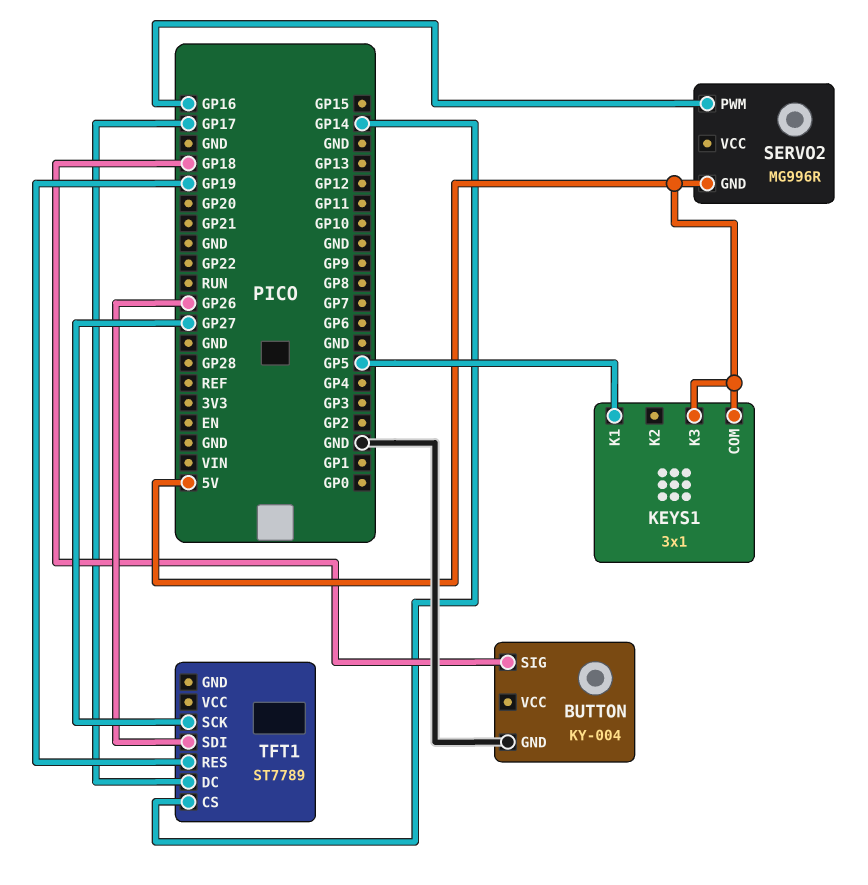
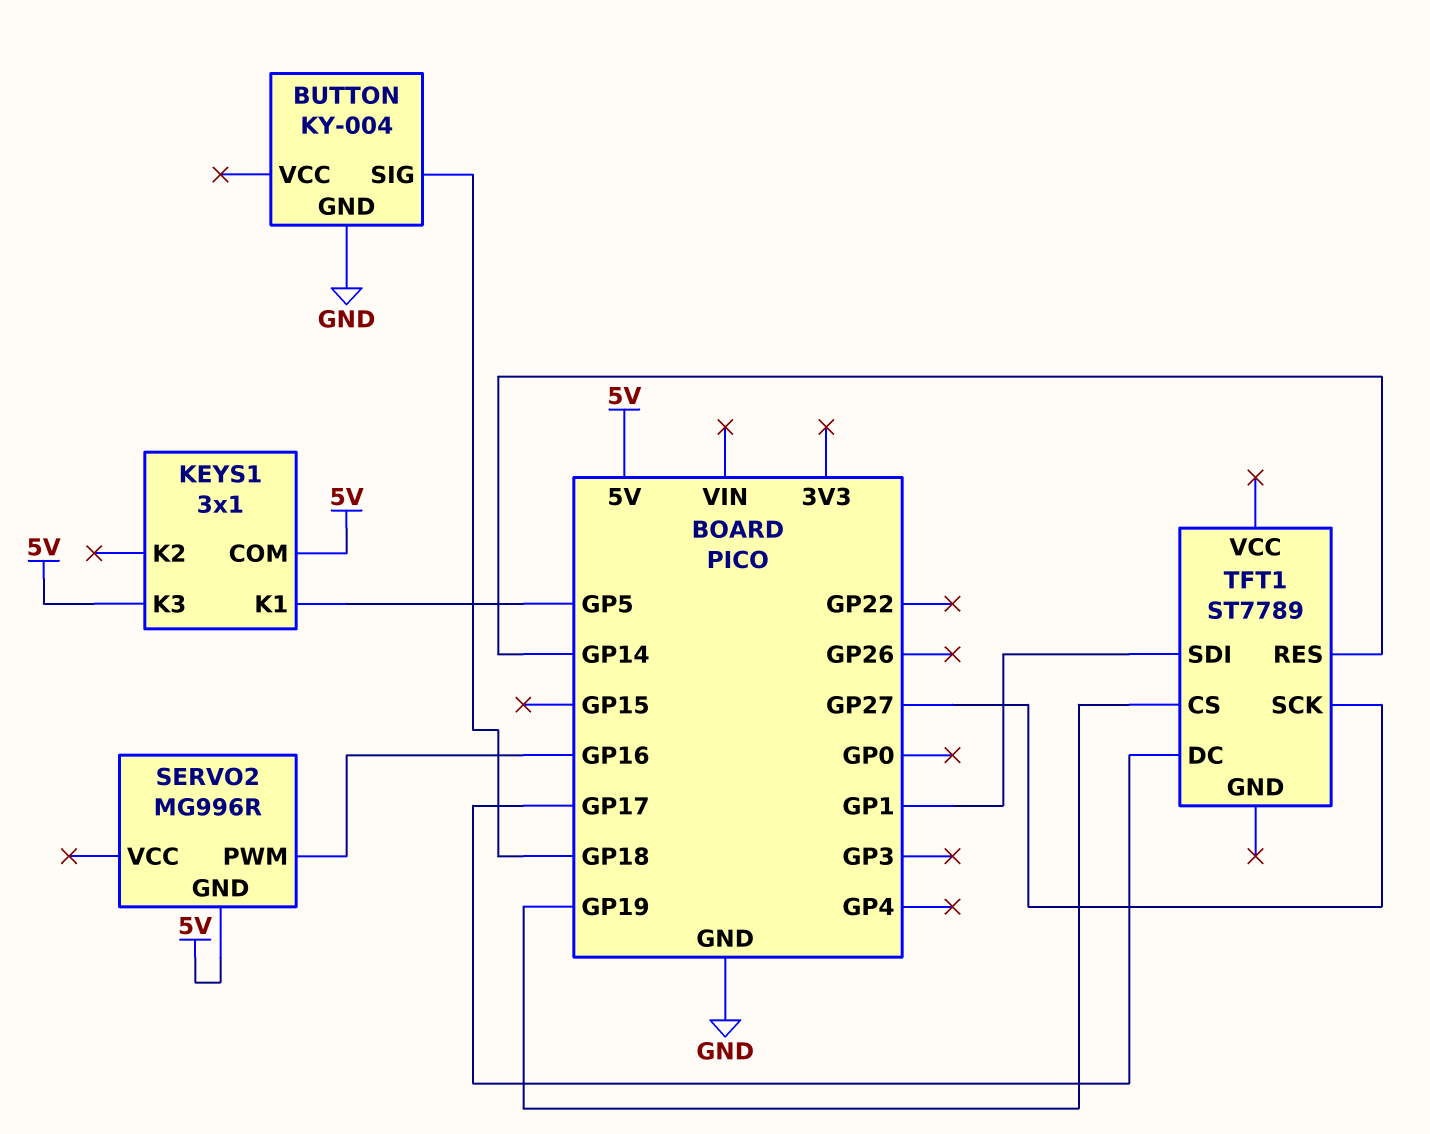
TFT1 pin CS: GP14 -> GP19
TFT1 pin RES: GP19 -> GP14
TFT1 pin SDI: GP26 -> GP1

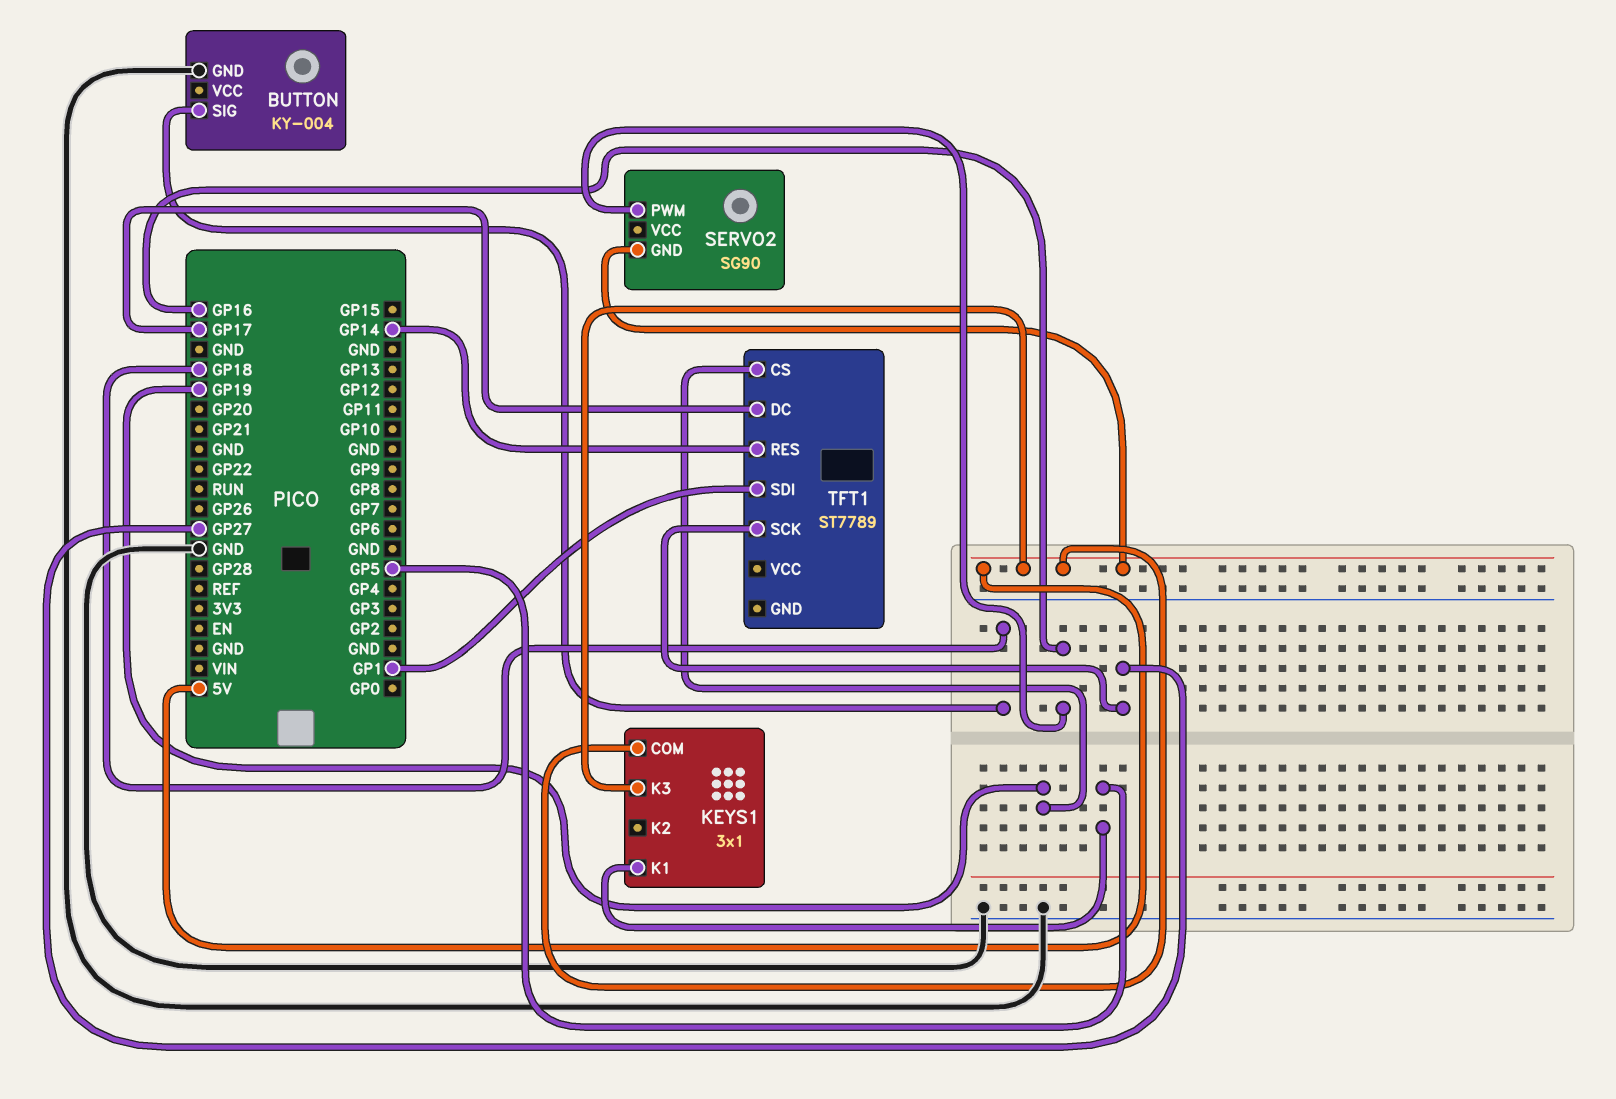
SERVO2: MG996R -> SG90

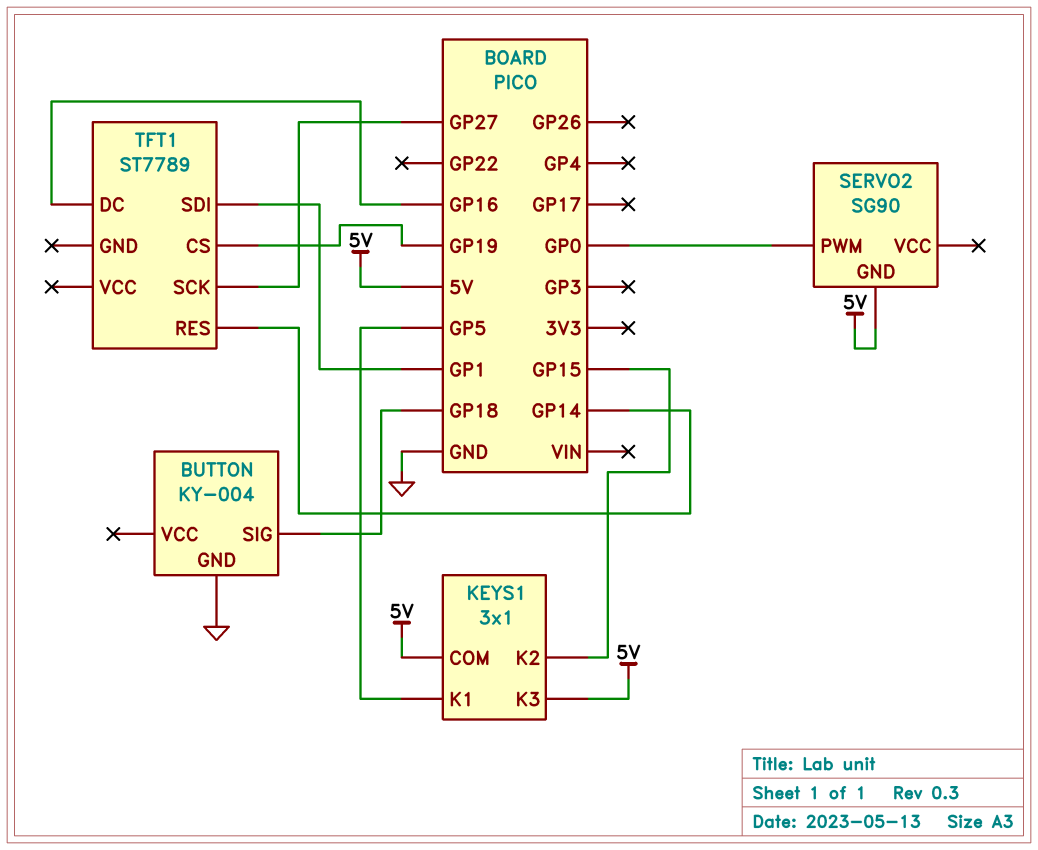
KEYS1 pin K2: none -> GP15
SERVO2 pin PWM: GP16 -> GP0
TFT1 pin DC: GP17 -> GP16

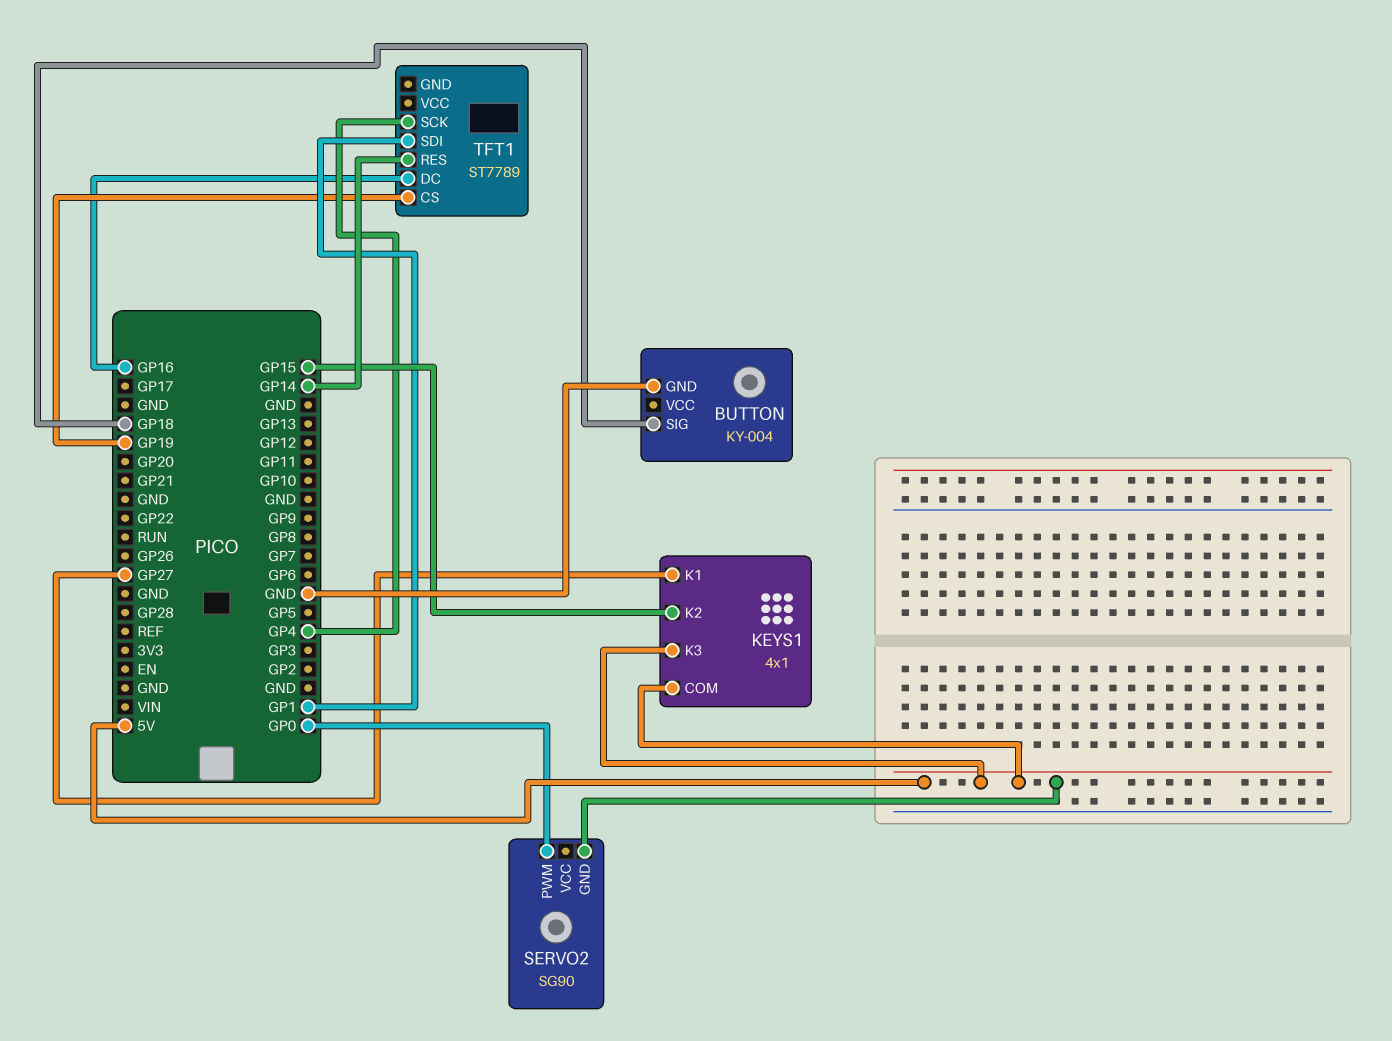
KEYS1: 3x1 -> 4x1
KEYS1 pin K1: GP5 -> GP27
TFT1 pin SCK: GP27 -> GP4

